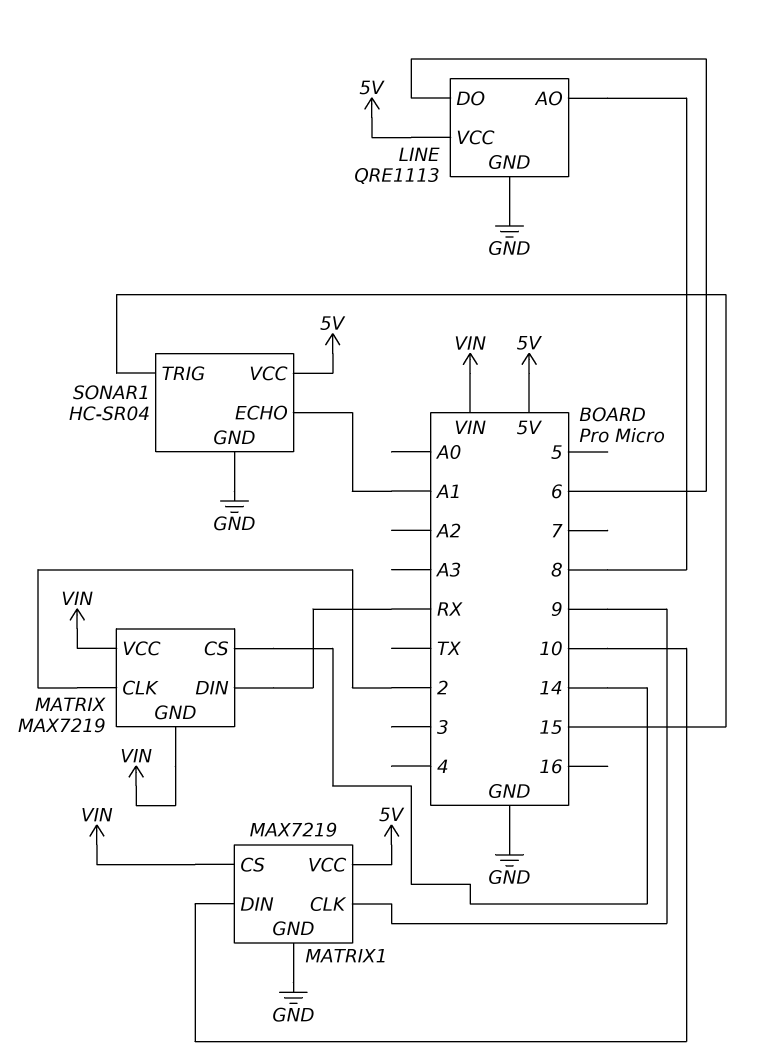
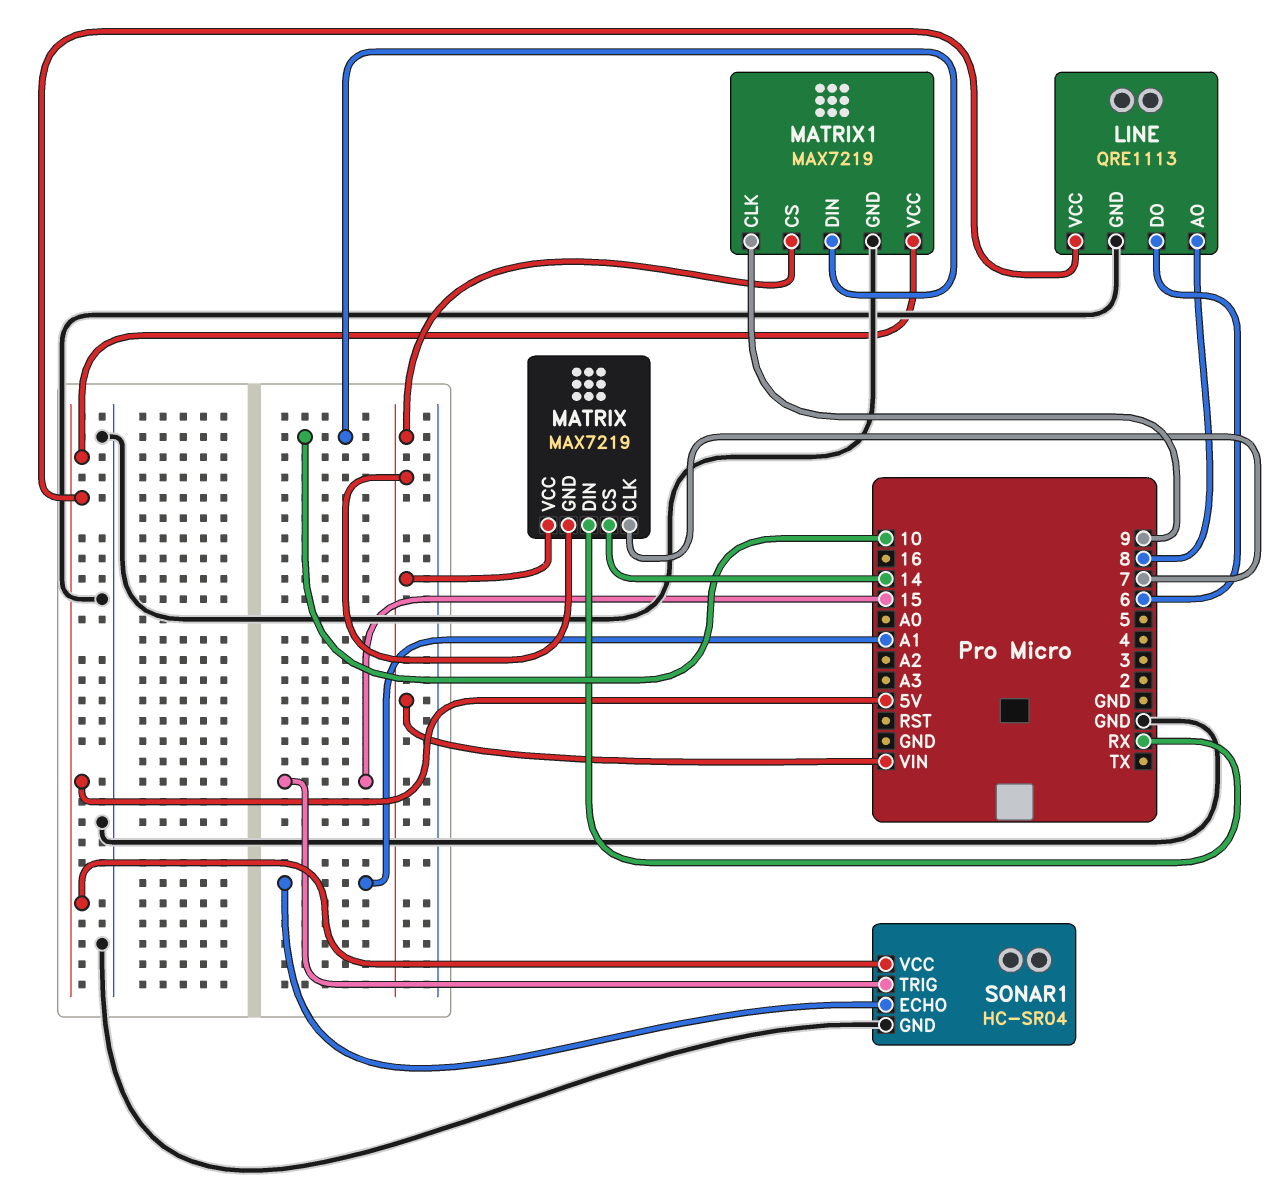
MATRIX pin CLK: 2 -> 7

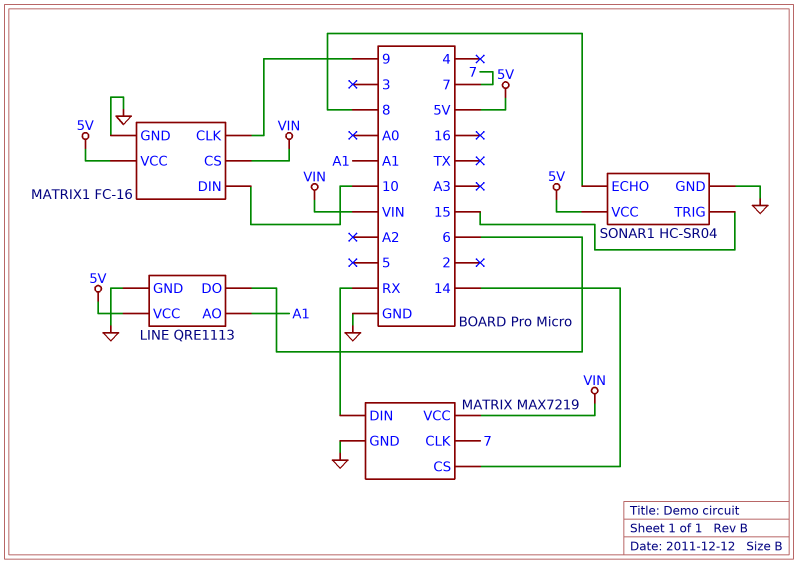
LINE pin AO: 8 -> A1
MATRIX pin GND: VIN -> GND
MATRIX1: MAX7219 -> FC-16
SONAR1 pin ECHO: A1 -> 8

